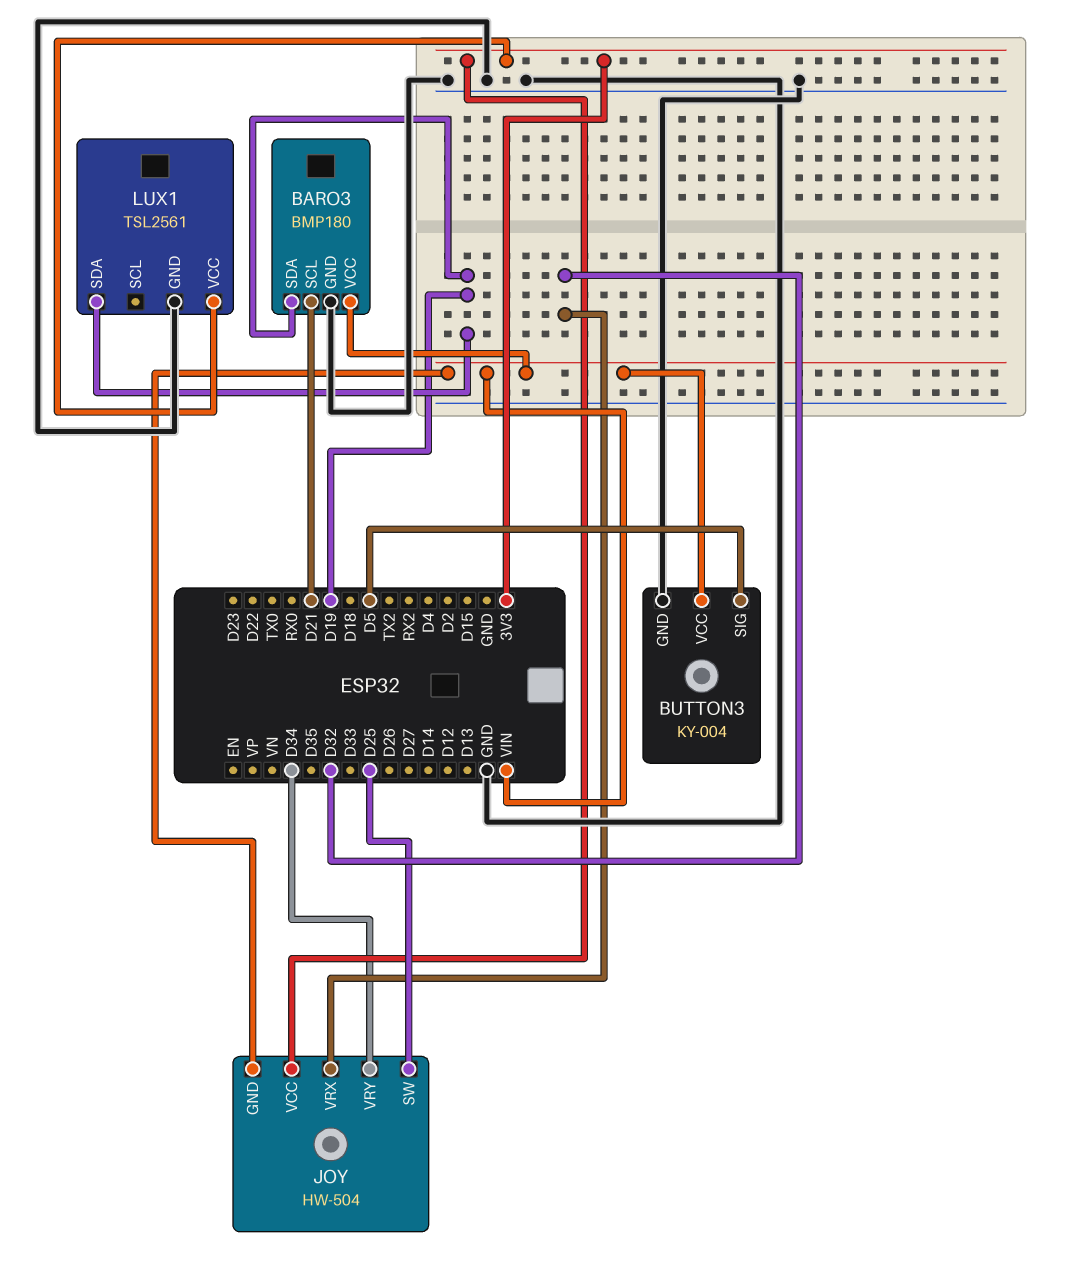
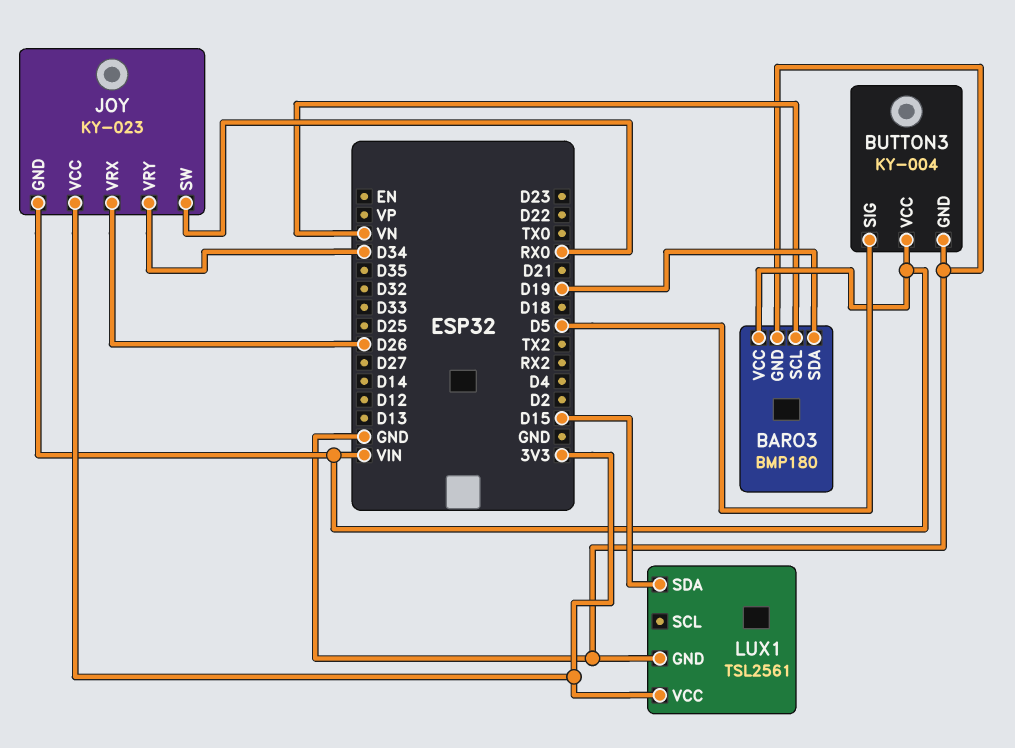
BARO3 pin SCL: D21 -> VN
JOY: HW-504 -> KY-023
JOY pin SW: D25 -> RX0
JOY pin VRX: D32 -> D26
LUX1 pin SDA: D19 -> D15

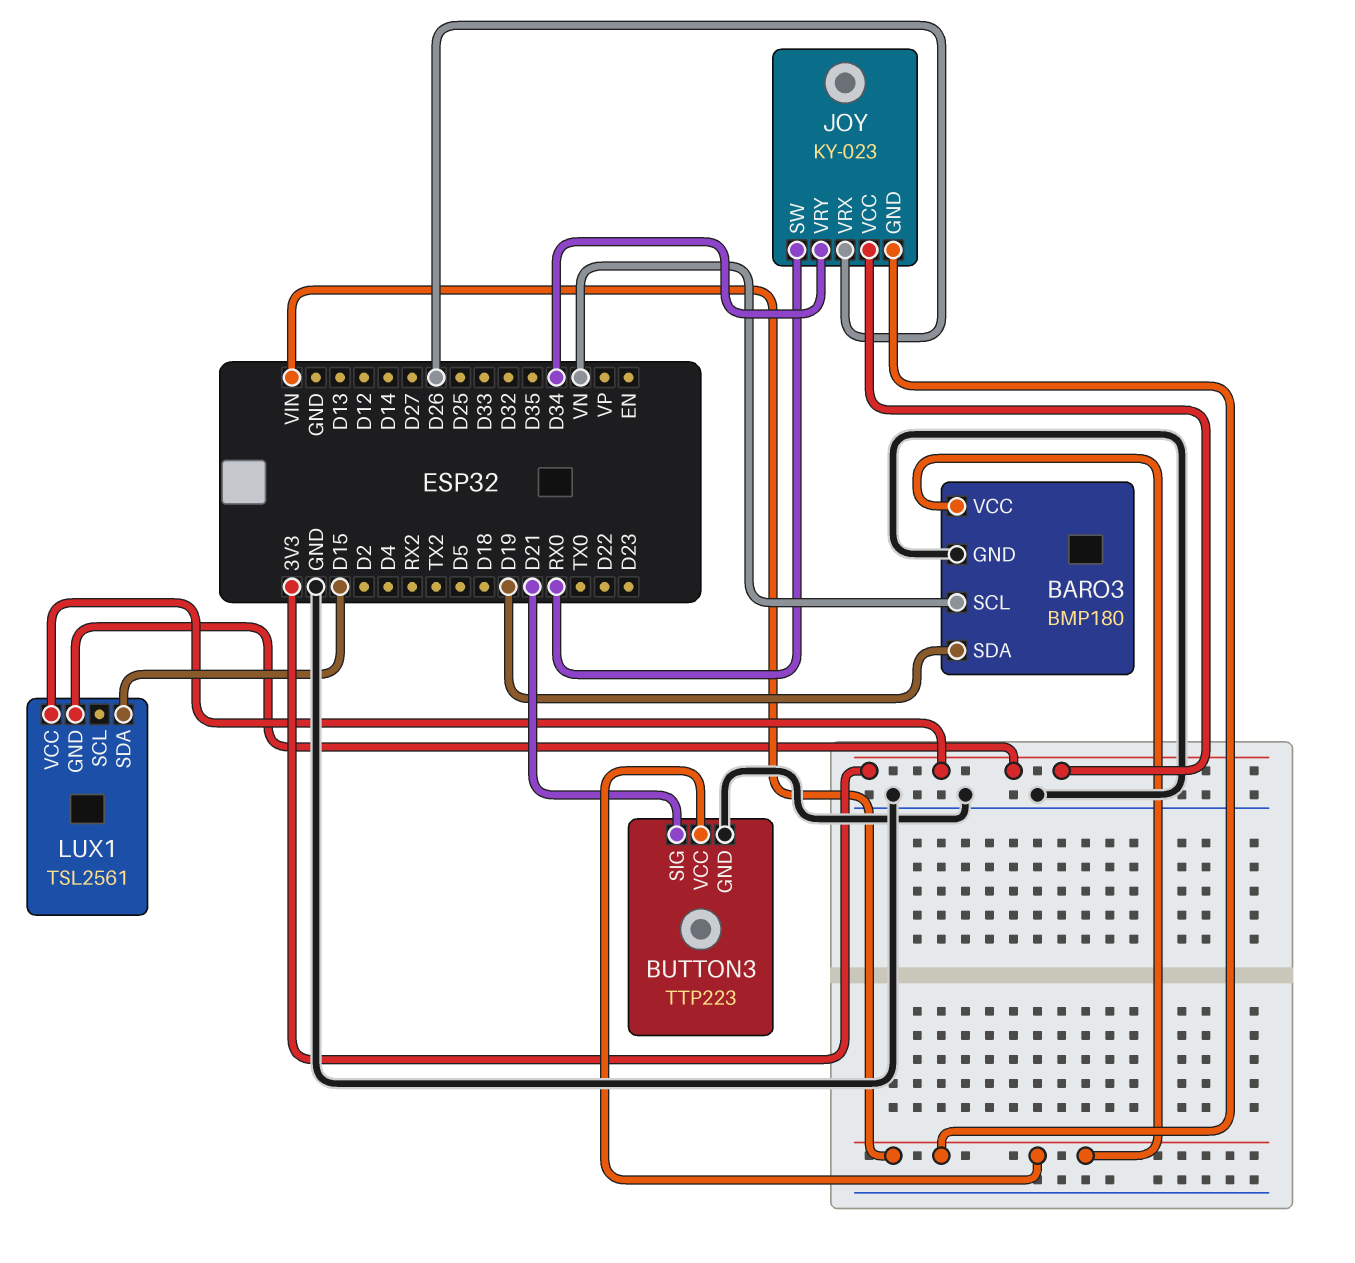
BUTTON3: KY-004 -> TTP223
BUTTON3 pin SIG: D5 -> D21
LUX1 pin GND: GND -> 3V3

